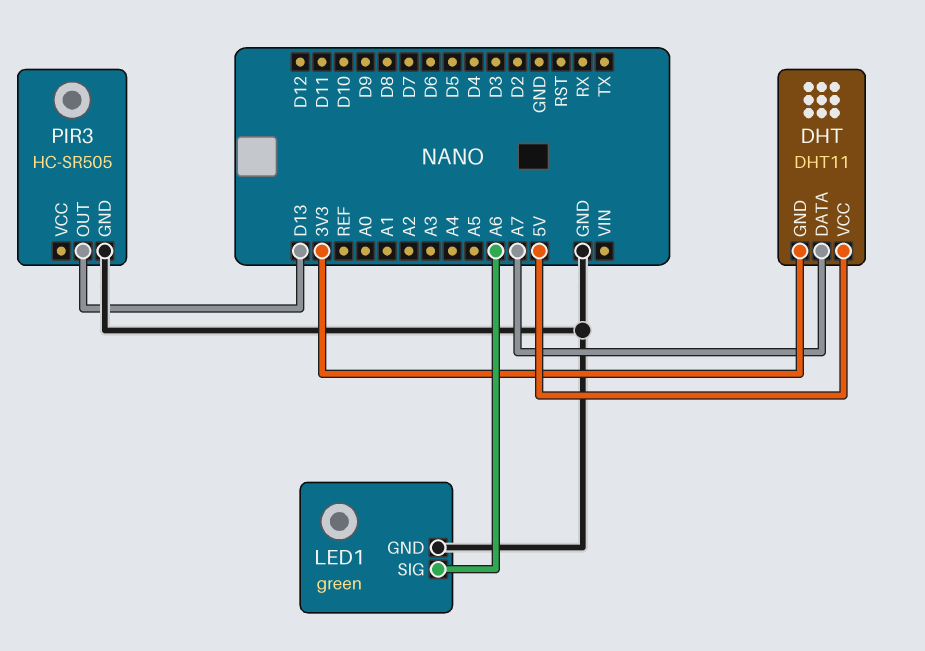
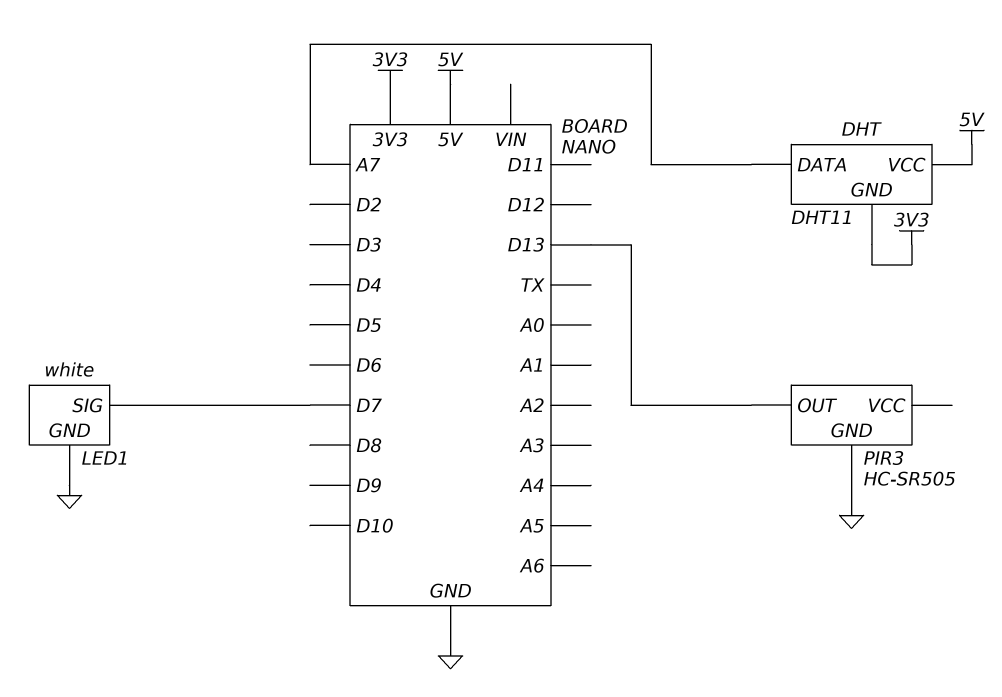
LED1: green -> white
LED1 pin SIG: A6 -> D7

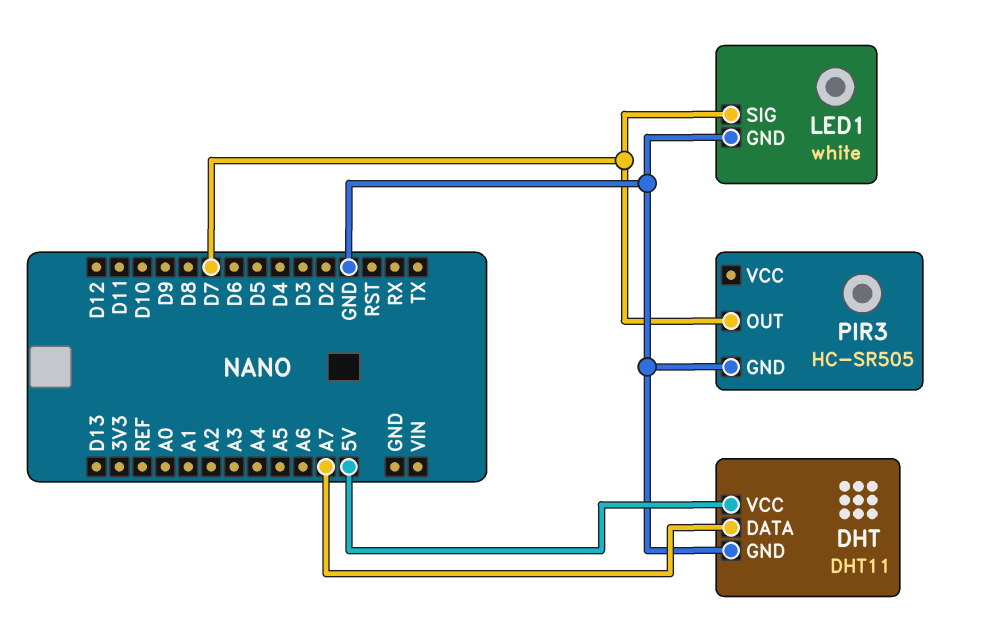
DHT pin GND: 3V3 -> GND
PIR3 pin OUT: D13 -> D7

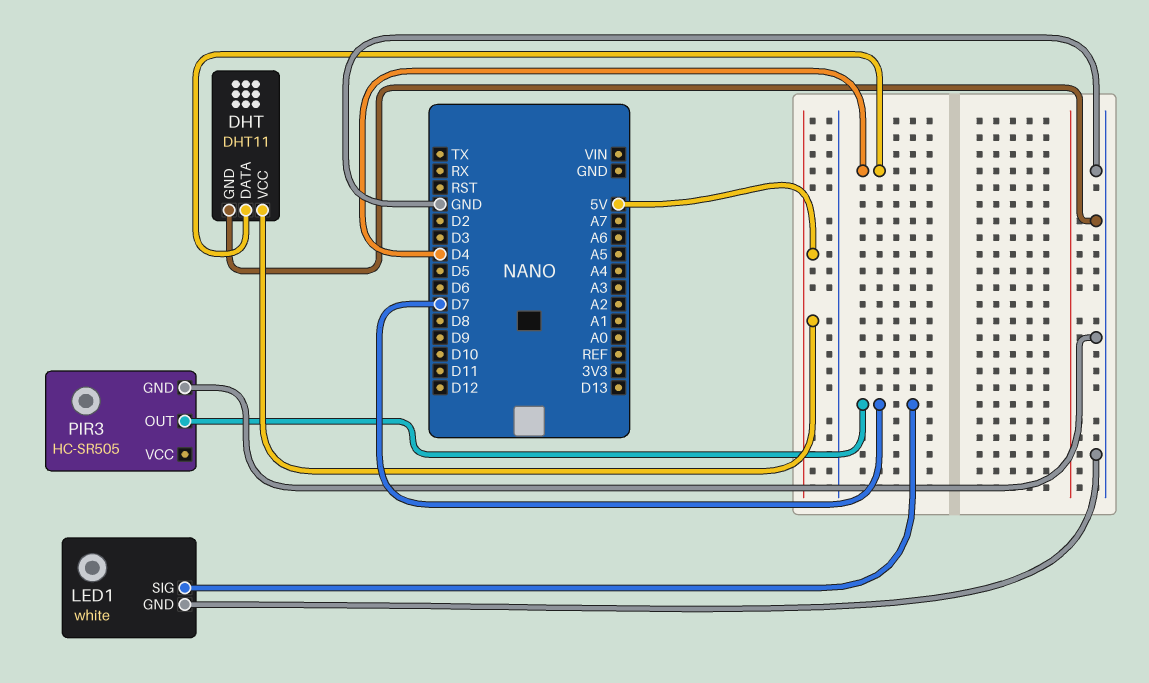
DHT pin DATA: A7 -> D4

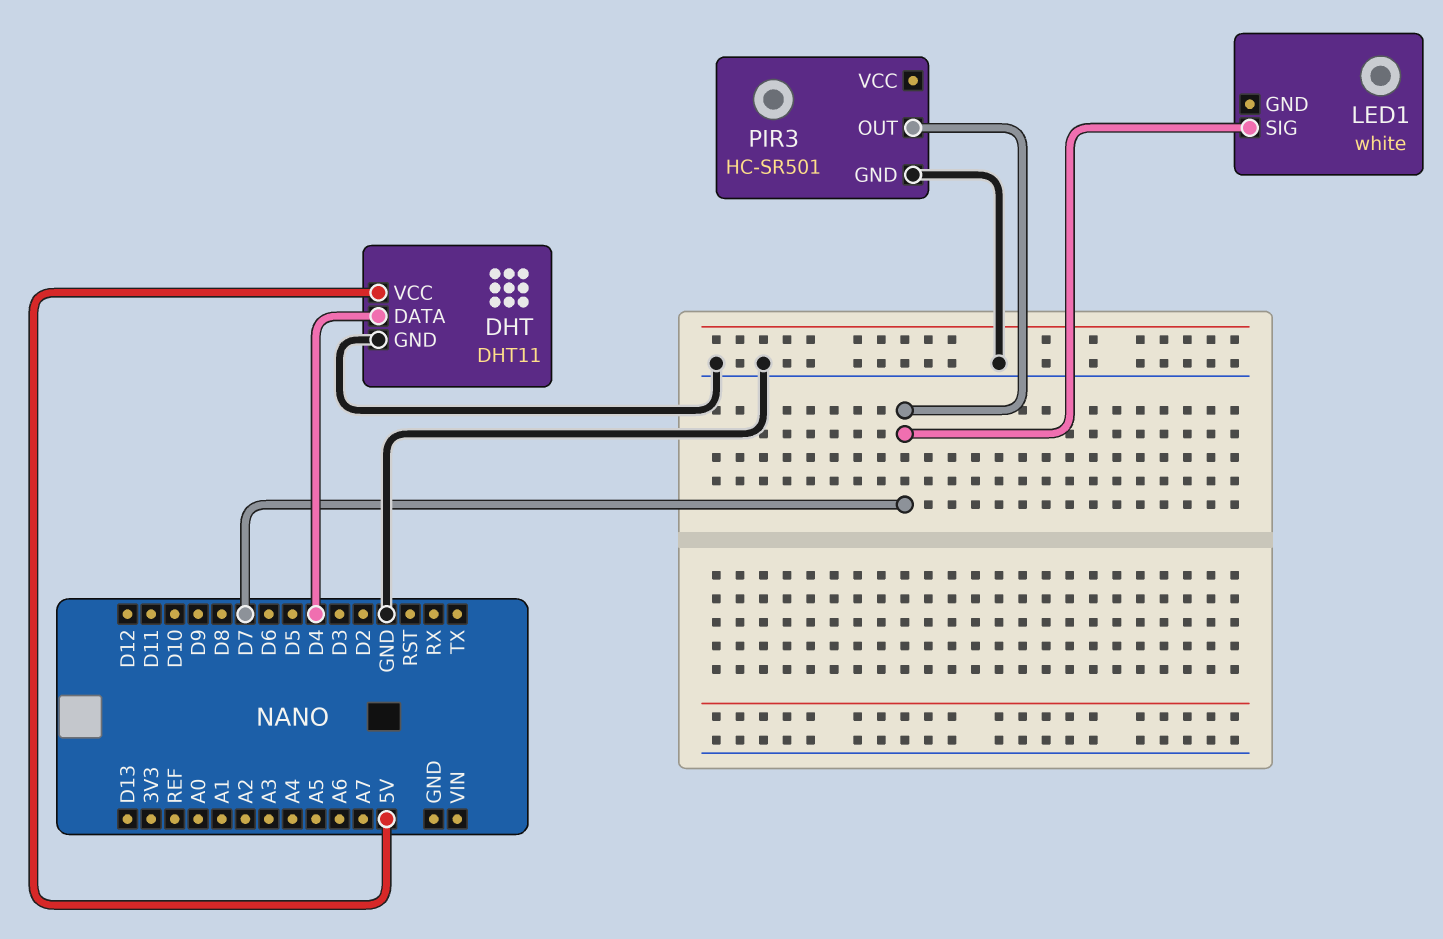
LED1 pin GND: GND -> none
PIR3: HC-SR505 -> HC-SR501

